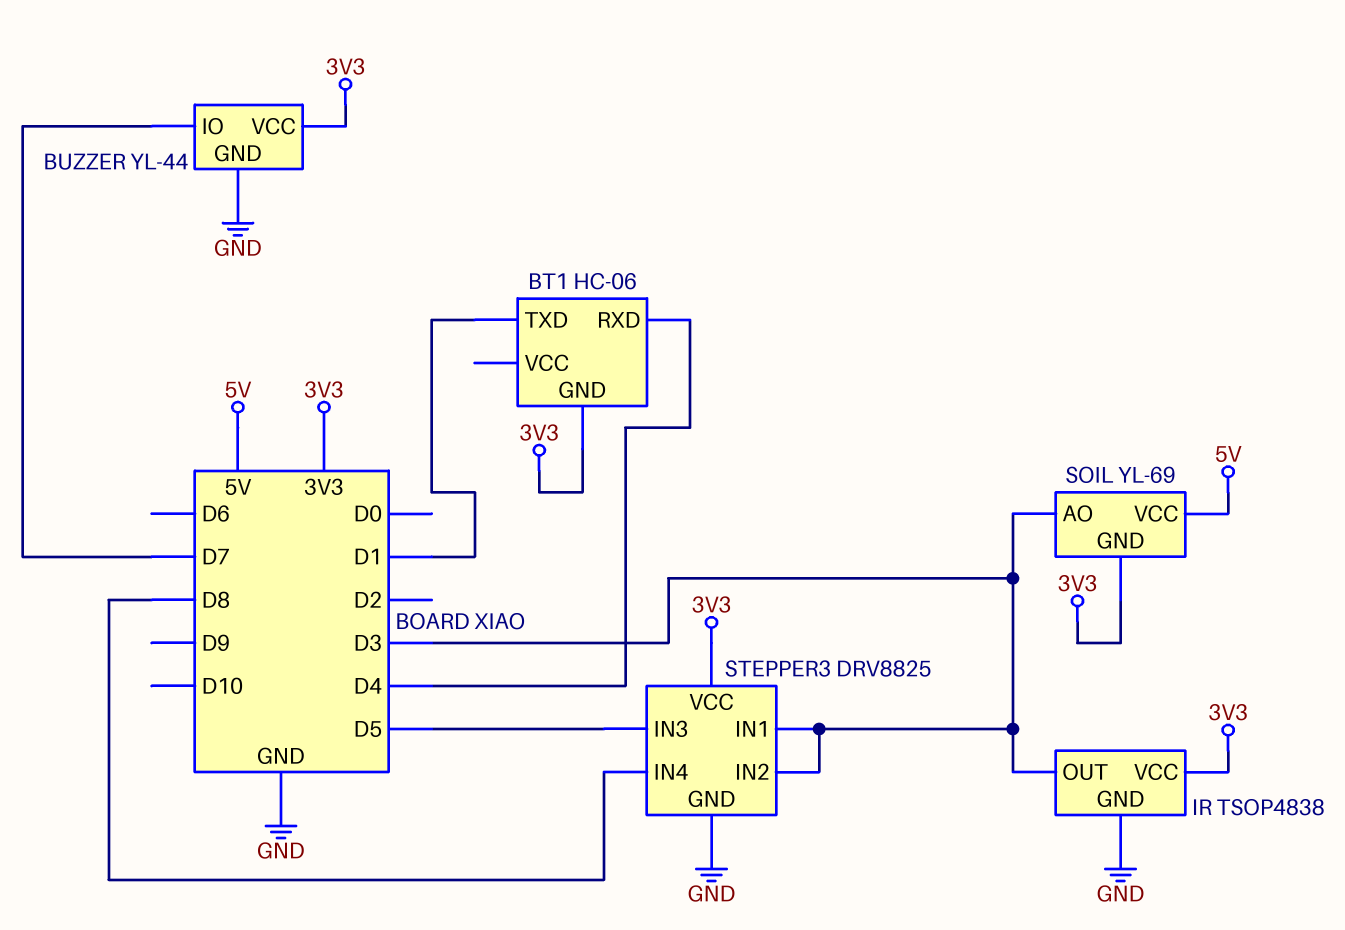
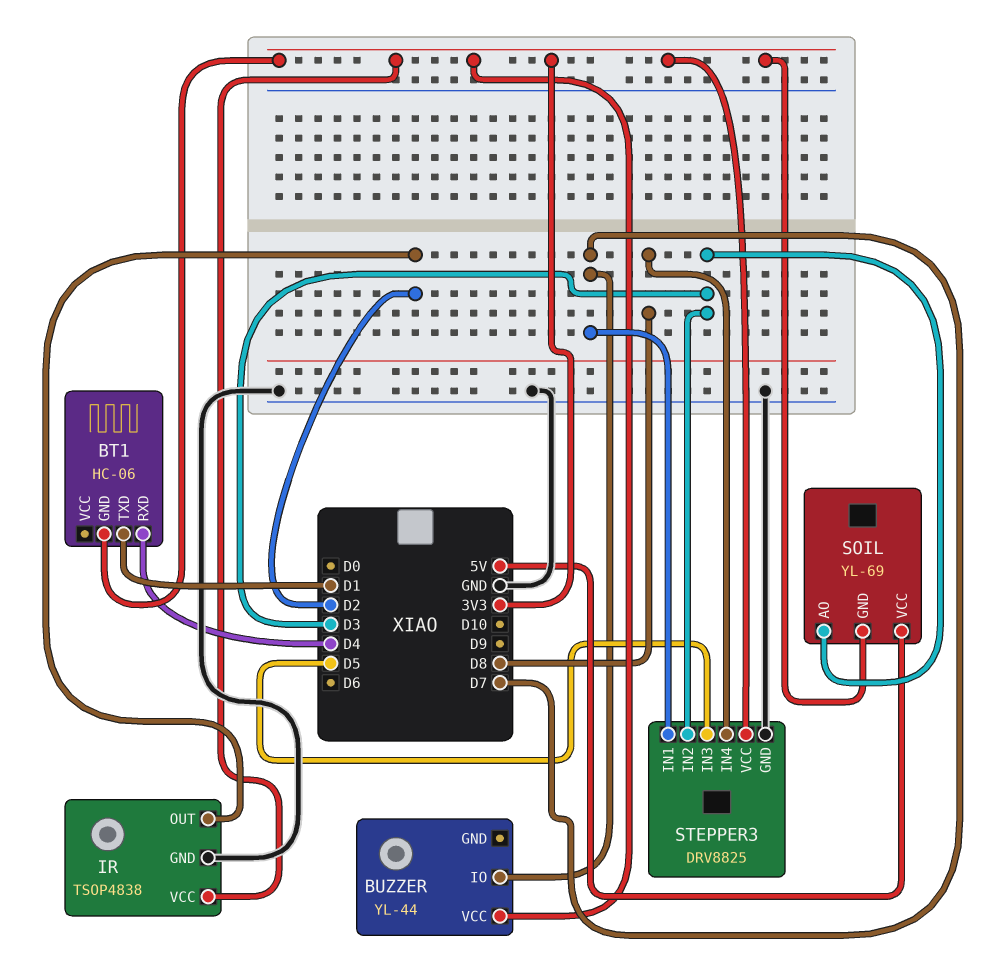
BUZZER pin GND: GND -> none
IR pin OUT: D3 -> D2
STEPPER3 pin IN1: D3 -> D7

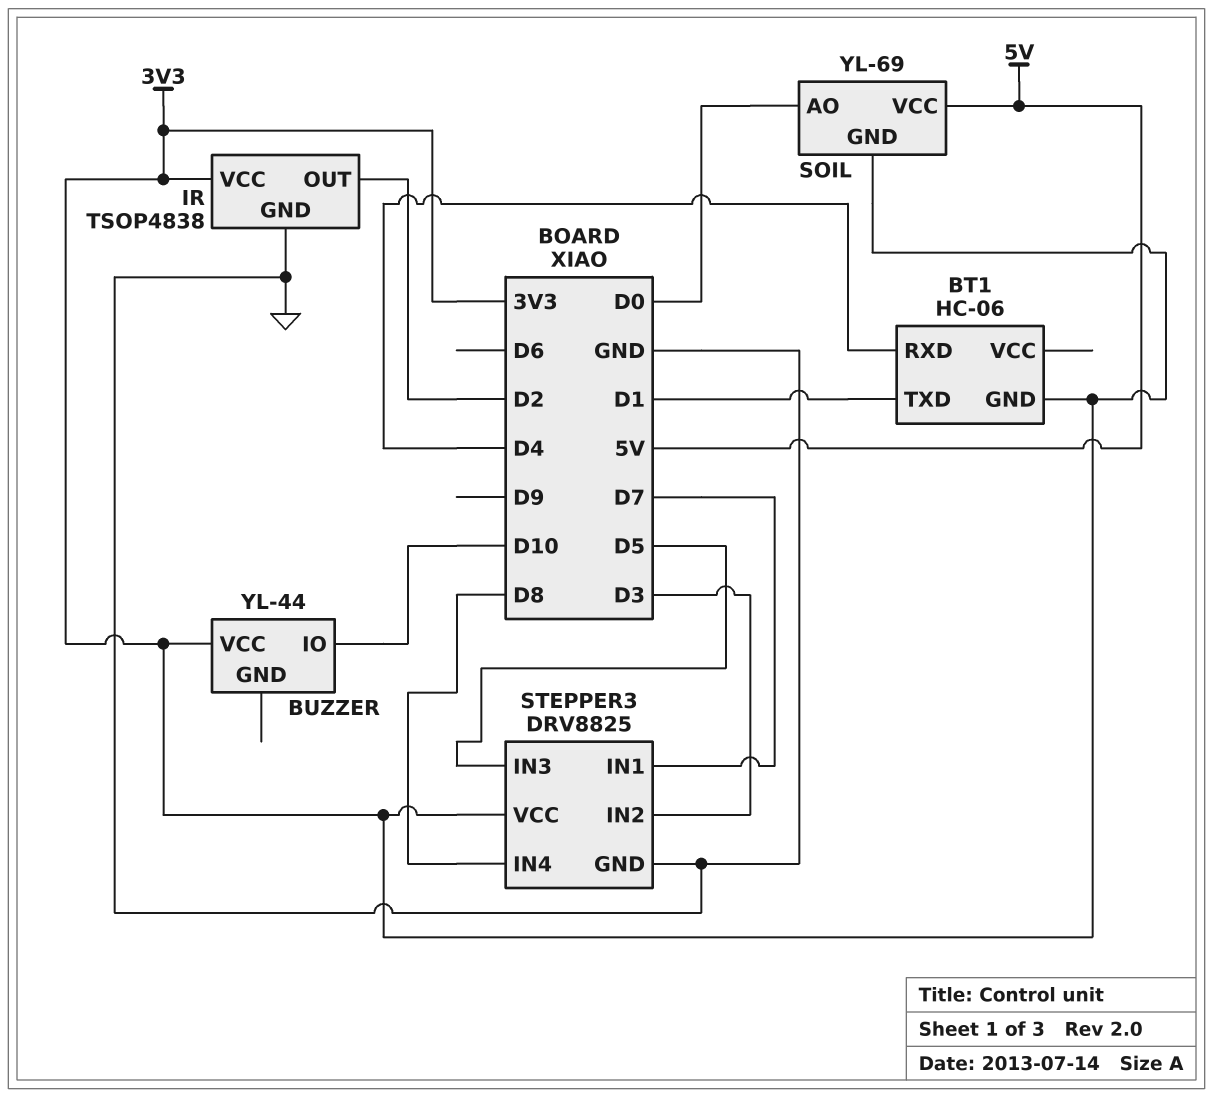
BUZZER pin IO: D7 -> D10
SOIL pin AO: D3 -> D0

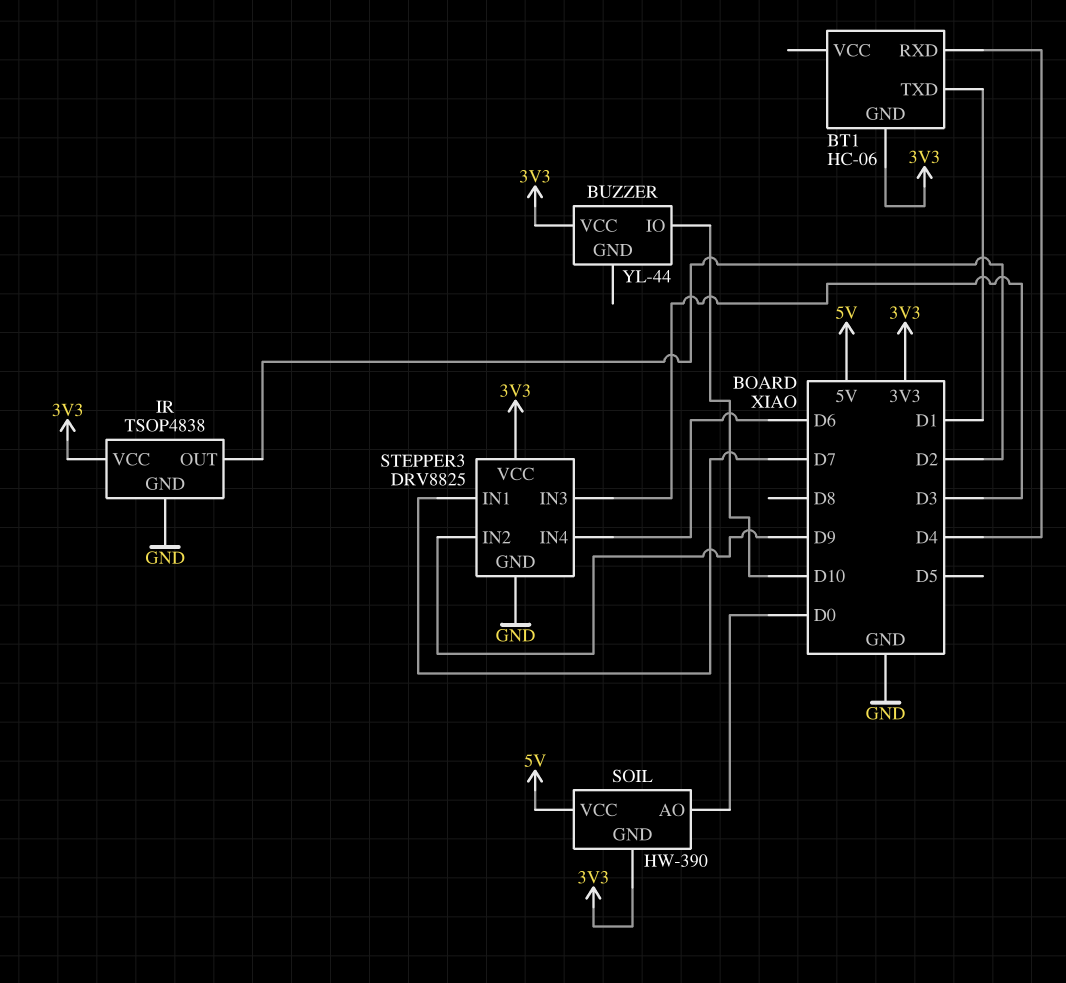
SOIL: YL-69 -> HW-390
STEPPER3 pin IN2: D3 -> D9
STEPPER3 pin IN3: D5 -> D3
STEPPER3 pin IN4: D8 -> D6

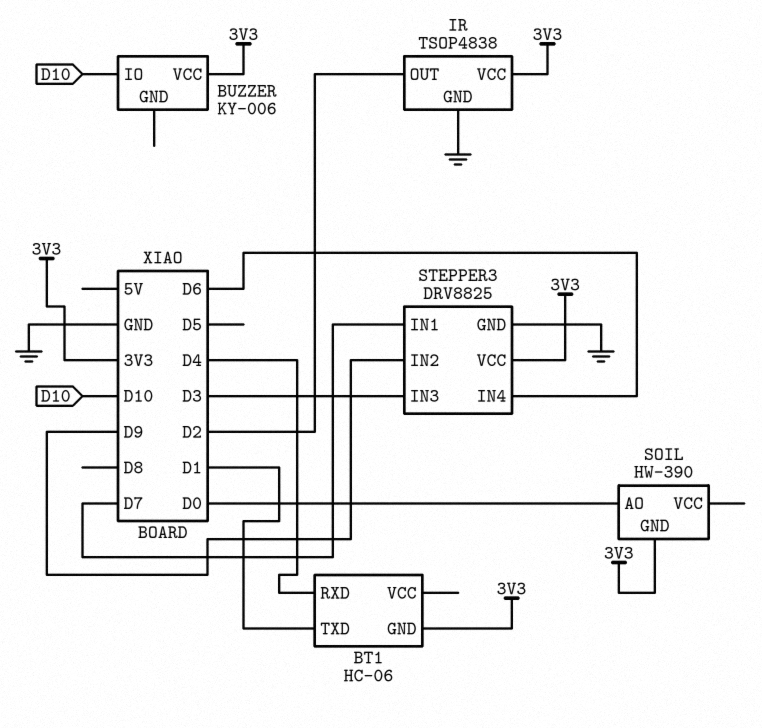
BUZZER: YL-44 -> KY-006
SOIL pin VCC: 5V -> none

